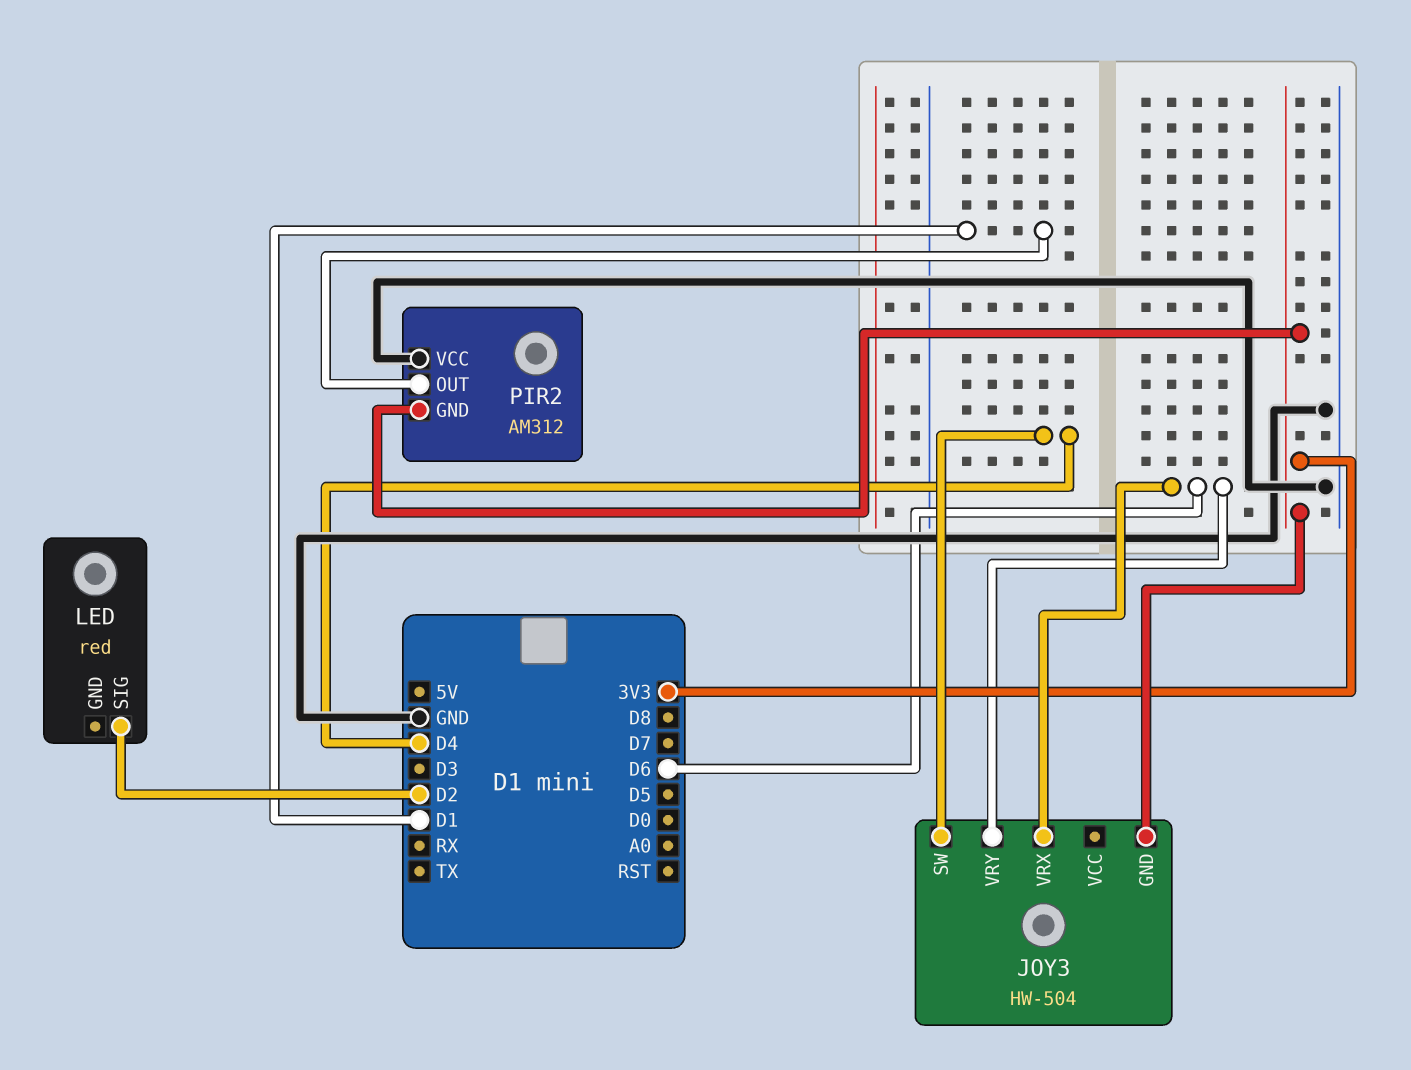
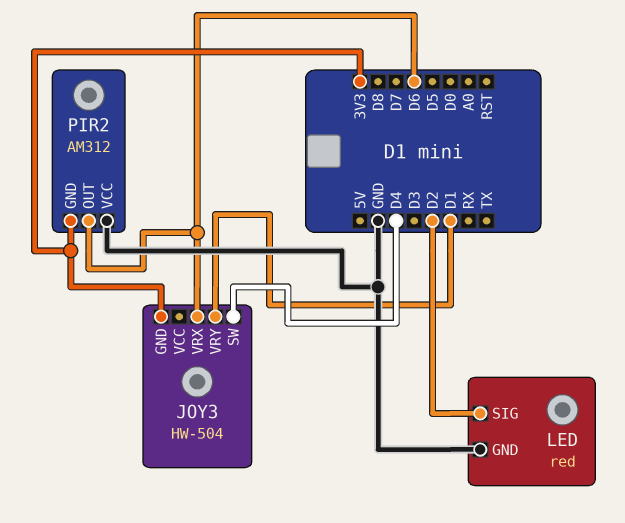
JOY3 pin VRY: D6 -> D1
LED pin GND: none -> GND
PIR2 pin OUT: D1 -> D6

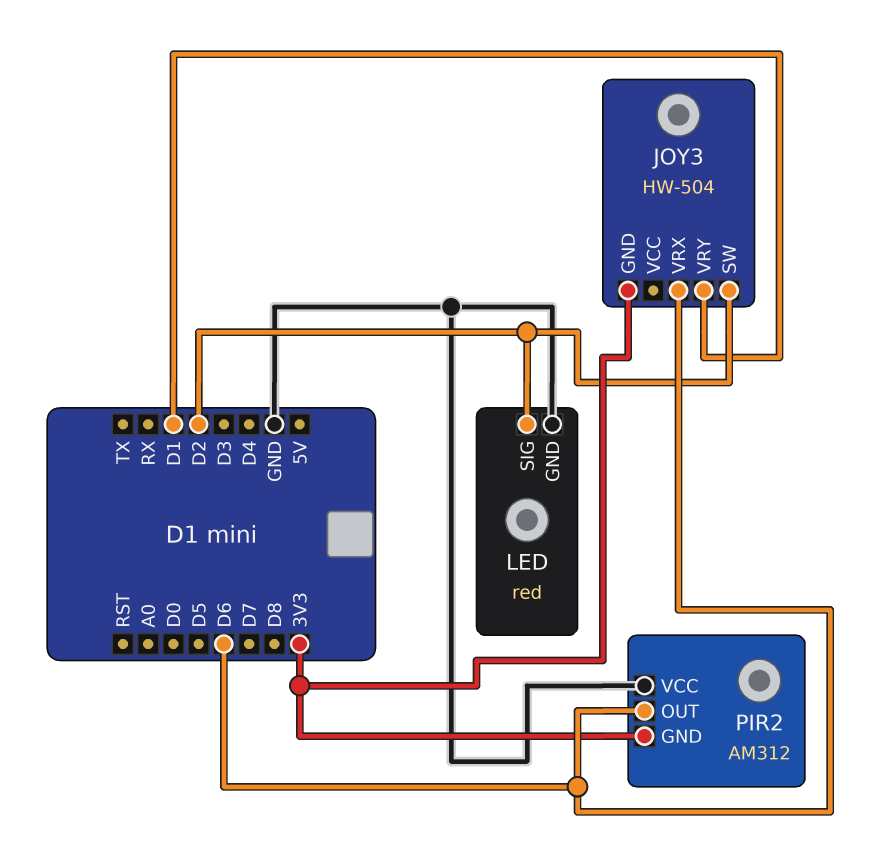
JOY3 pin SW: D4 -> D2

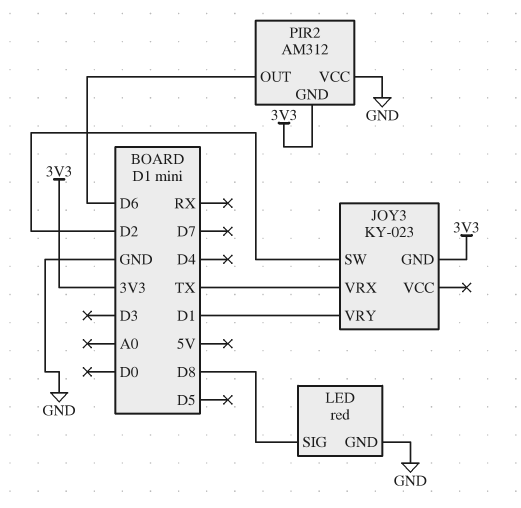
JOY3: HW-504 -> KY-023
JOY3 pin VRX: D6 -> TX
LED pin SIG: D2 -> D8

